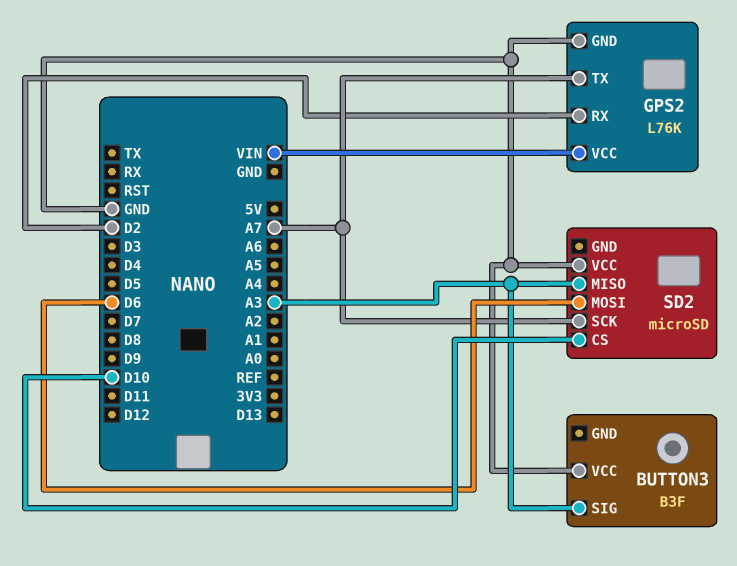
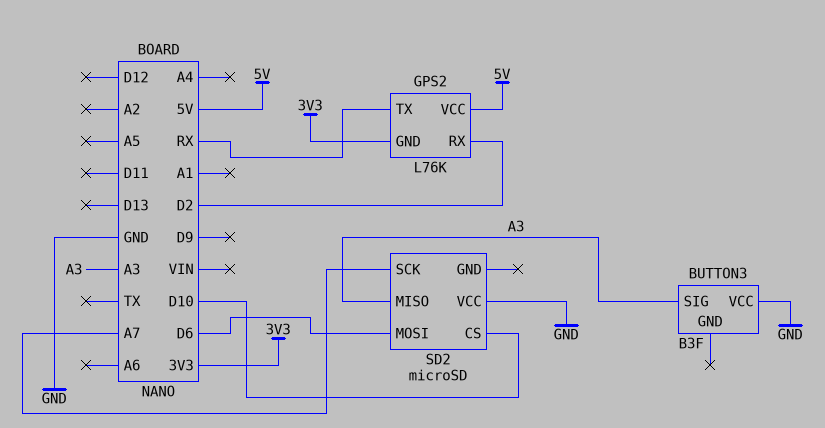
GPS2 pin GND: GND -> 3V3
GPS2 pin TX: A7 -> RX
GPS2 pin VCC: VIN -> 5V

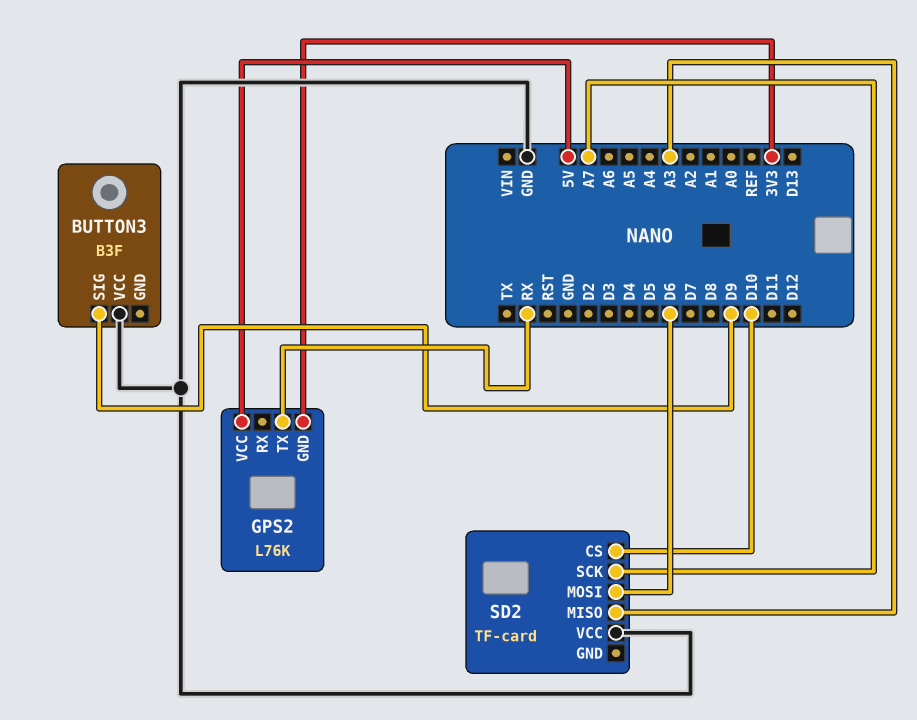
BUTTON3 pin SIG: A3 -> D9
GPS2 pin RX: D2 -> none
SD2: microSD -> TF-card

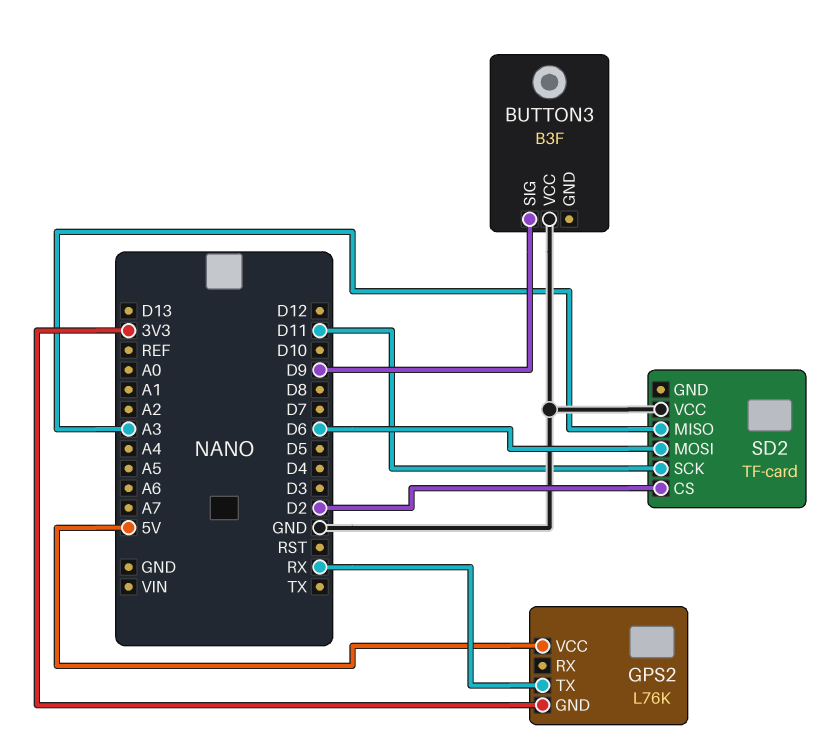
SD2 pin CS: D10 -> D2
SD2 pin SCK: A7 -> D11

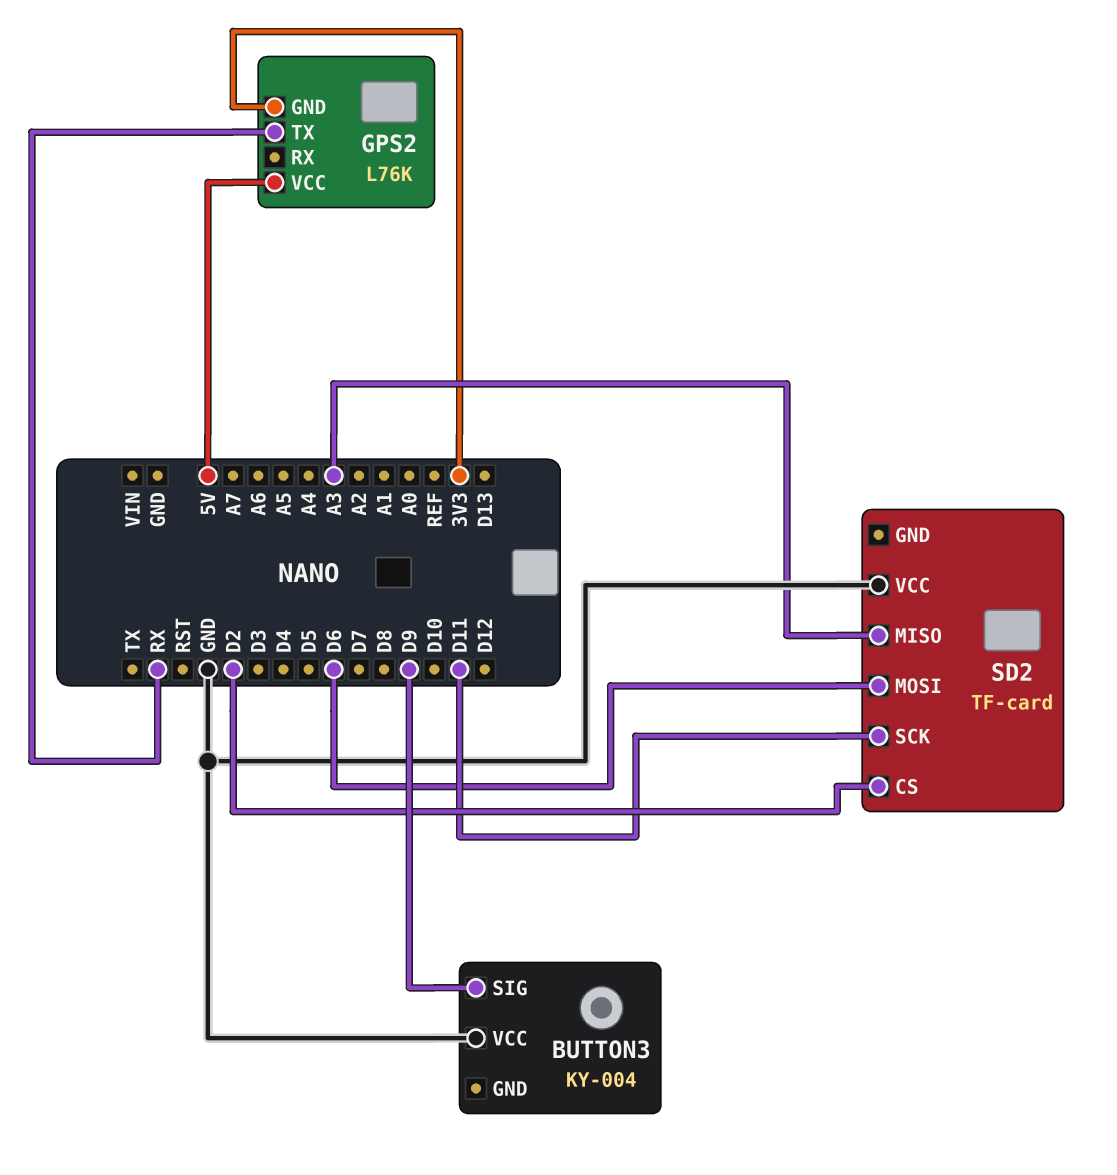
BUTTON3: B3F -> KY-004

